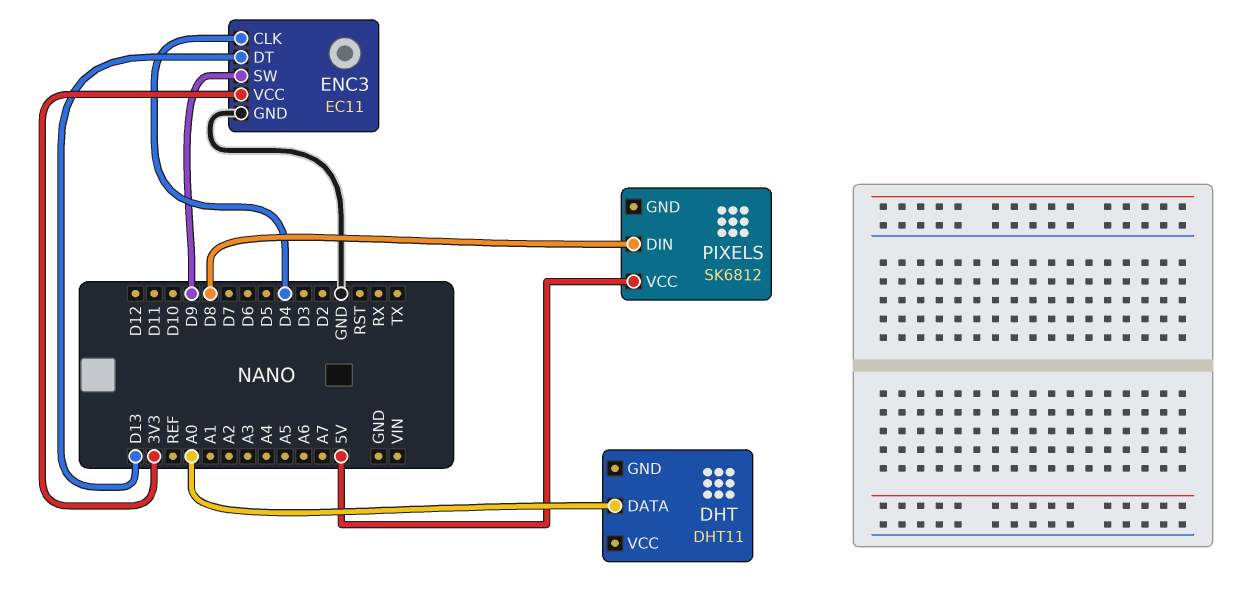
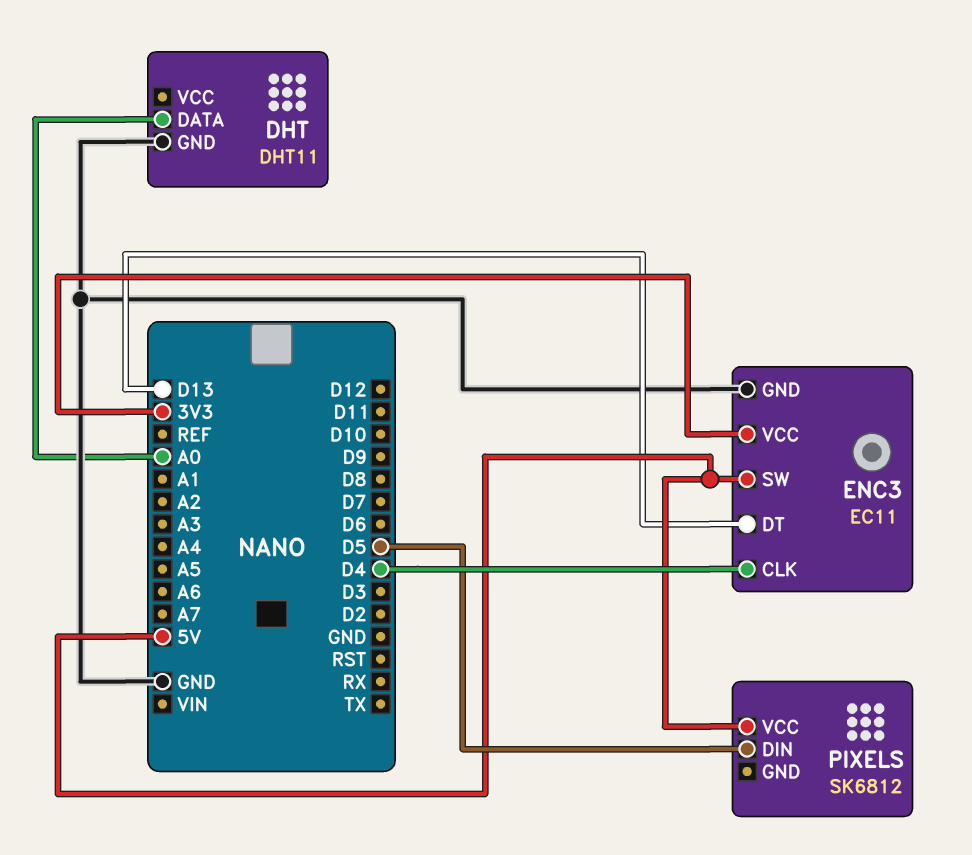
DHT pin GND: none -> GND
ENC3 pin SW: D9 -> 5V
PIXELS pin DIN: D8 -> D5

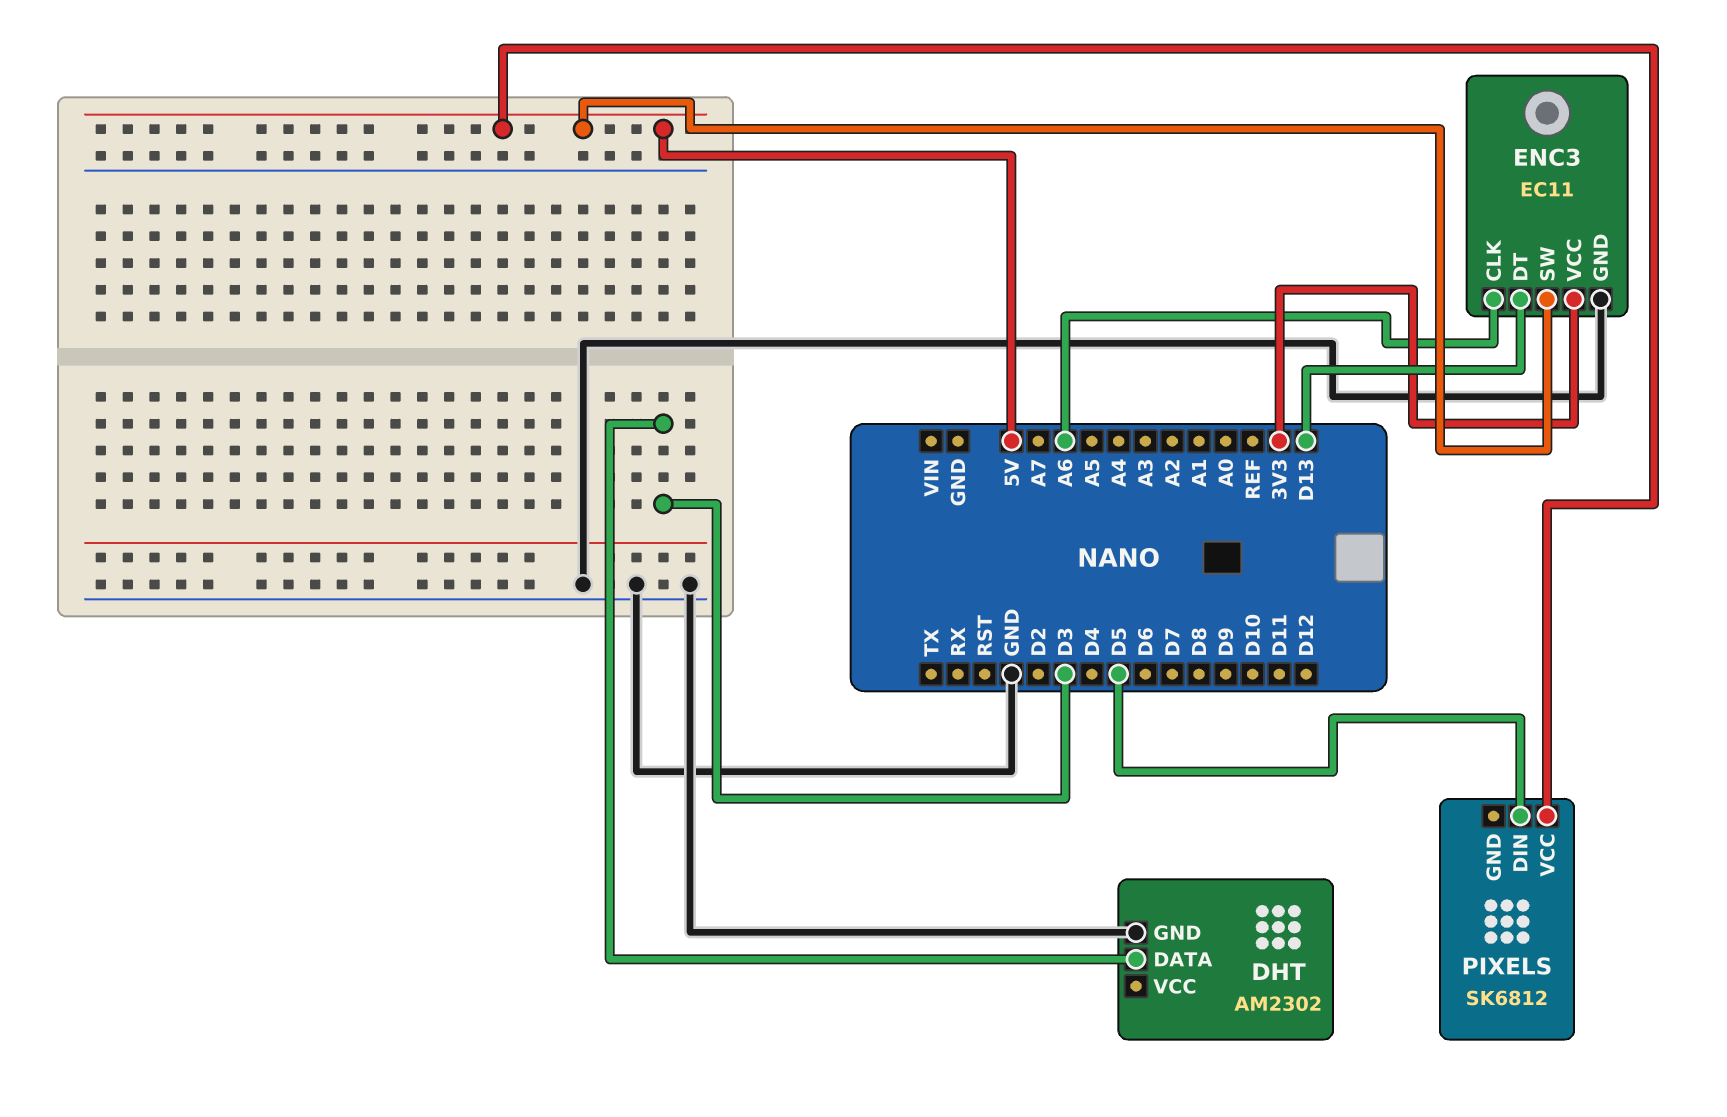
DHT: DHT11 -> AM2302
DHT pin DATA: A0 -> D3
ENC3 pin CLK: D4 -> A6

